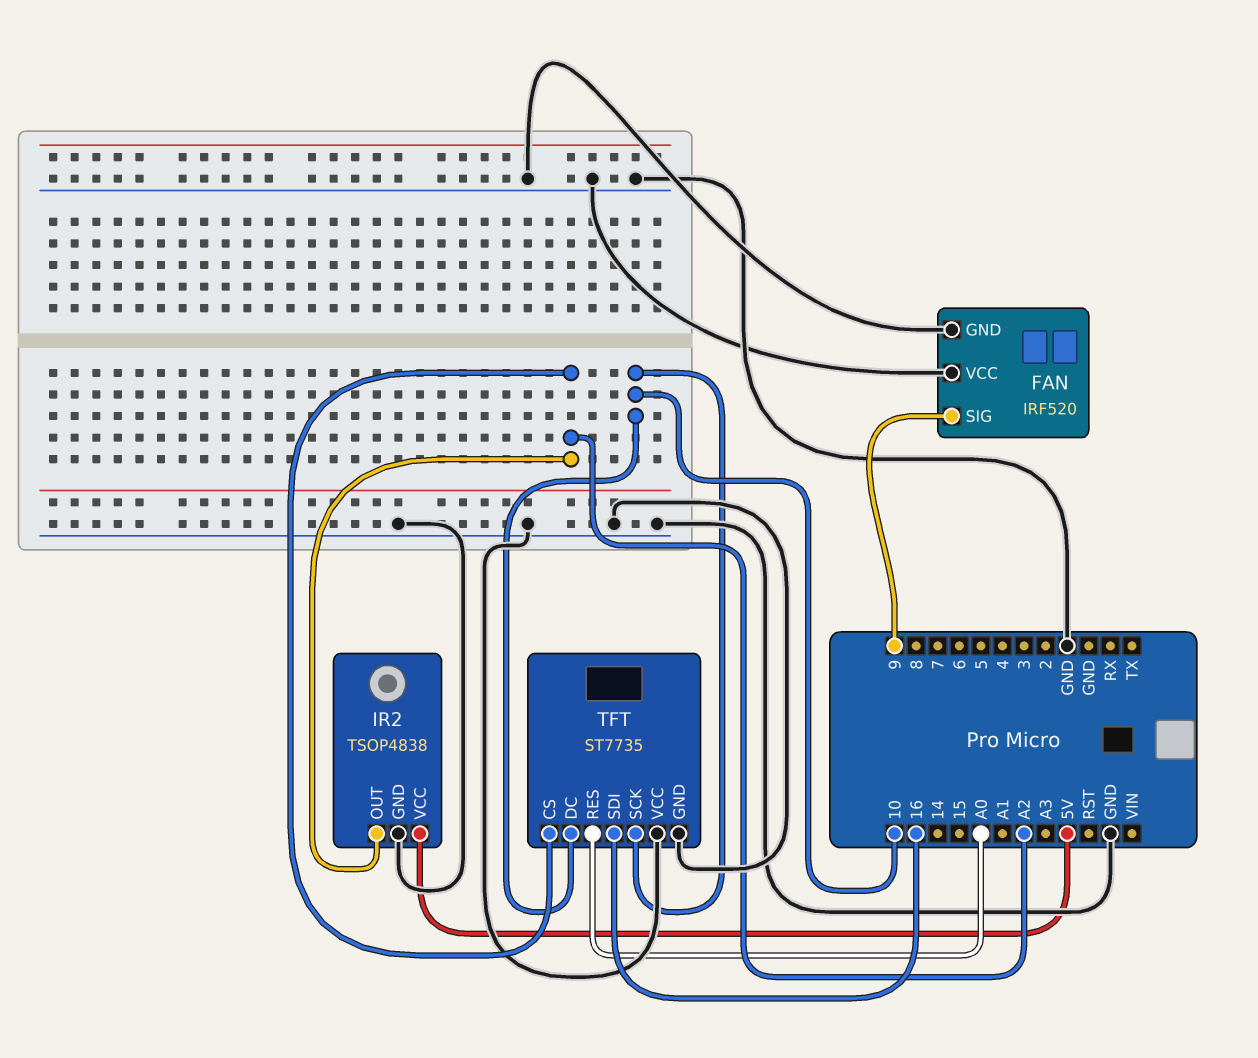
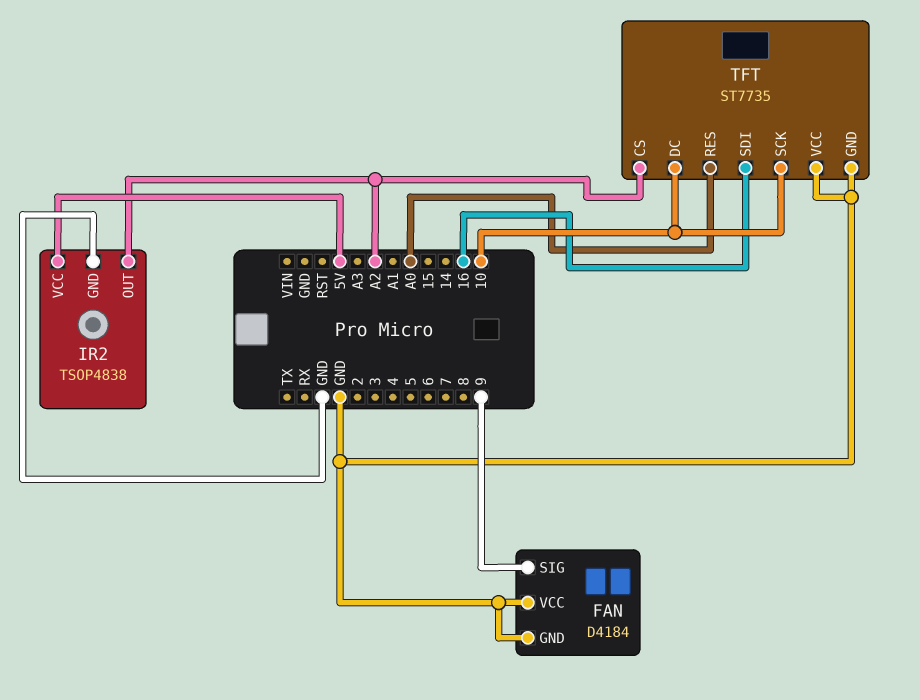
FAN: IRF520 -> D4184

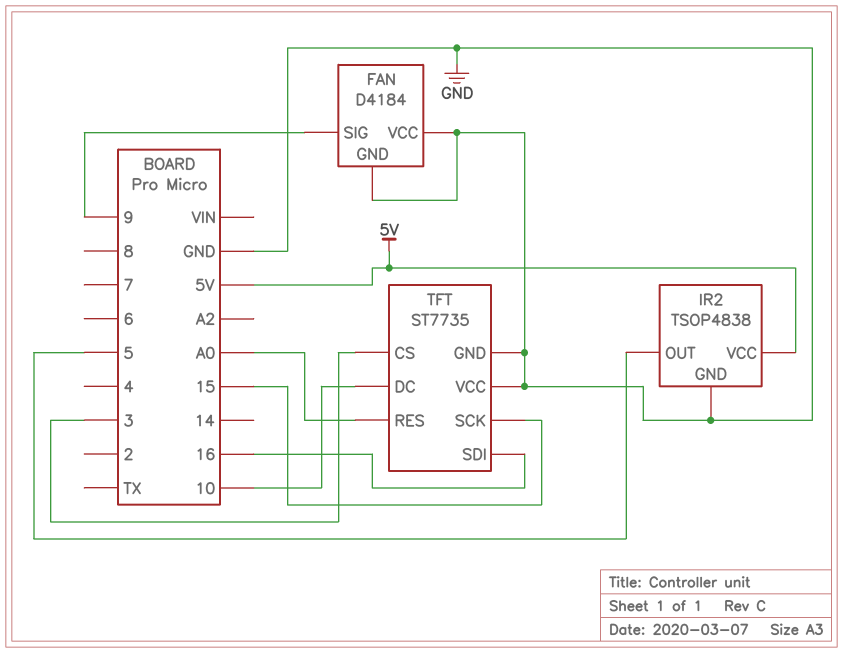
IR2 pin OUT: A2 -> 5
TFT pin CS: A2 -> 3
TFT pin SCK: 10 -> 15

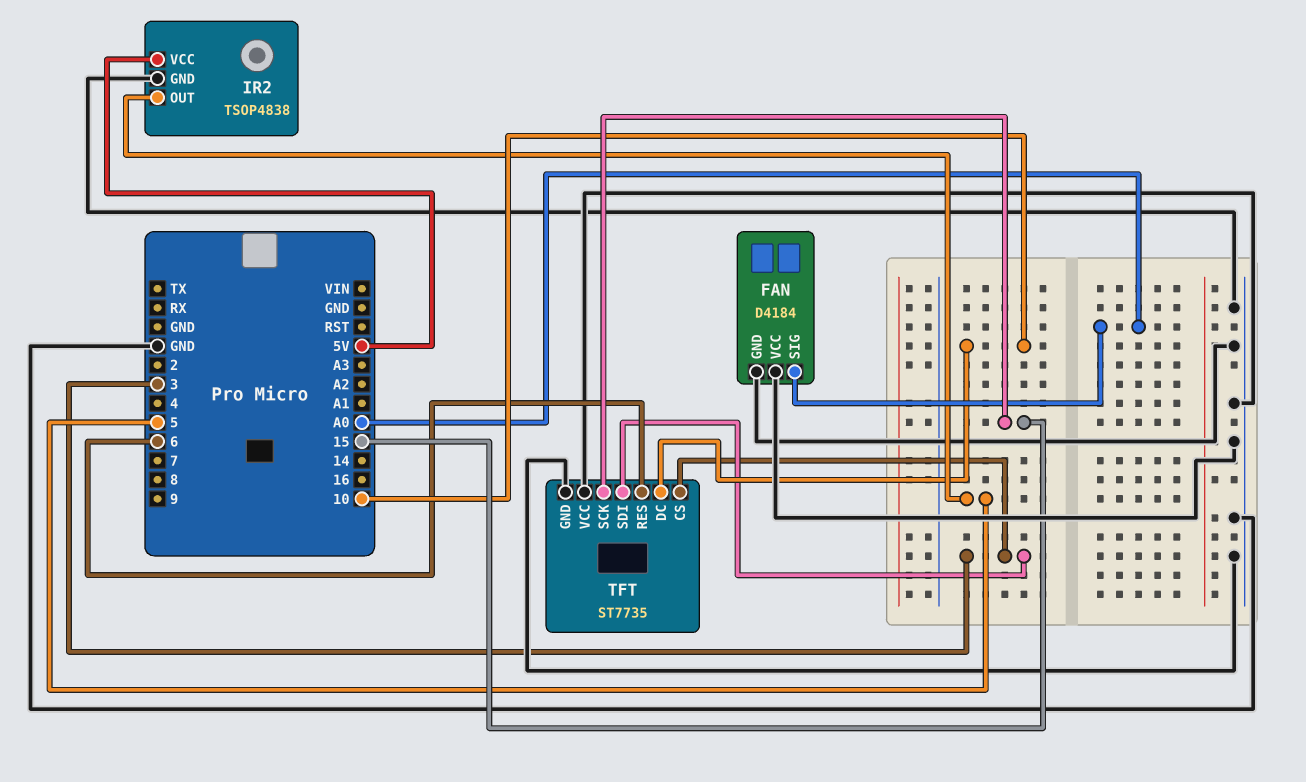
FAN pin SIG: 9 -> A0
TFT pin RES: A0 -> 6
TFT pin SDI: 16 -> 3

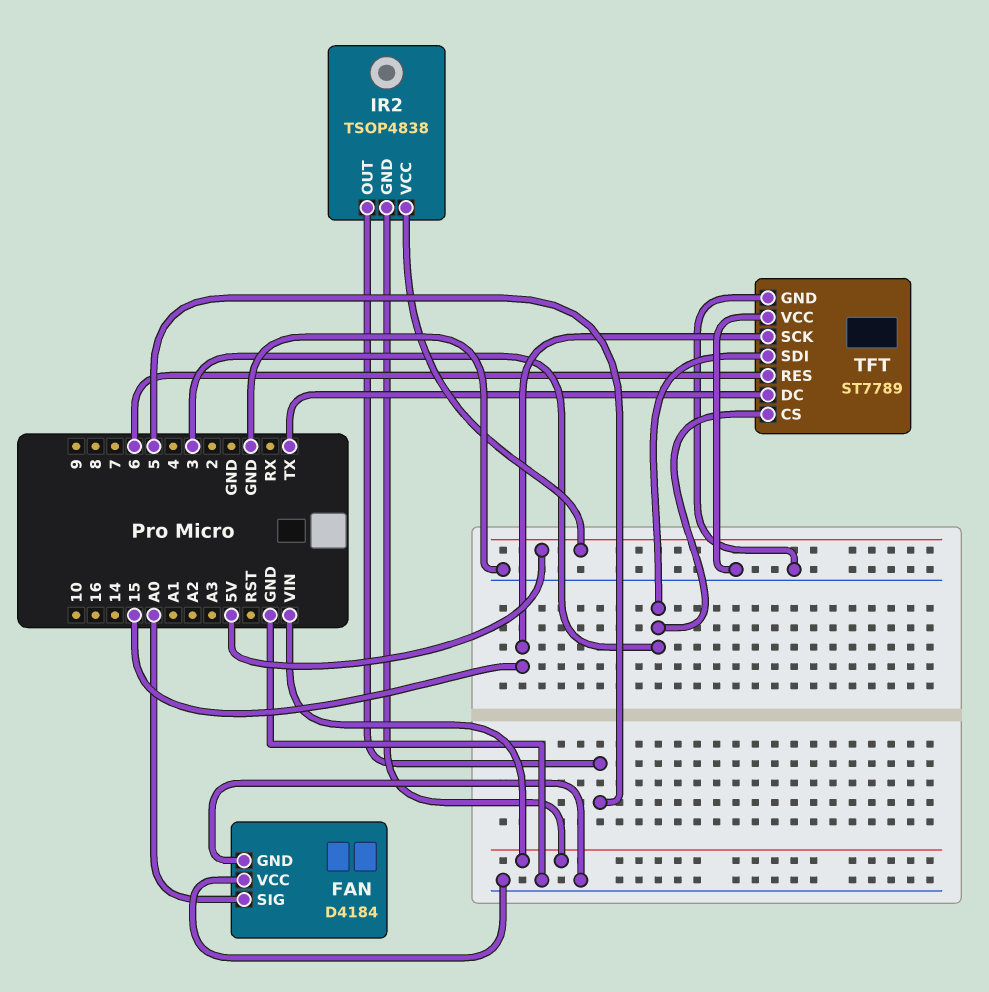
IR2 pin GND: GND -> VIN
TFT: ST7735 -> ST7789
TFT pin DC: 10 -> TX

